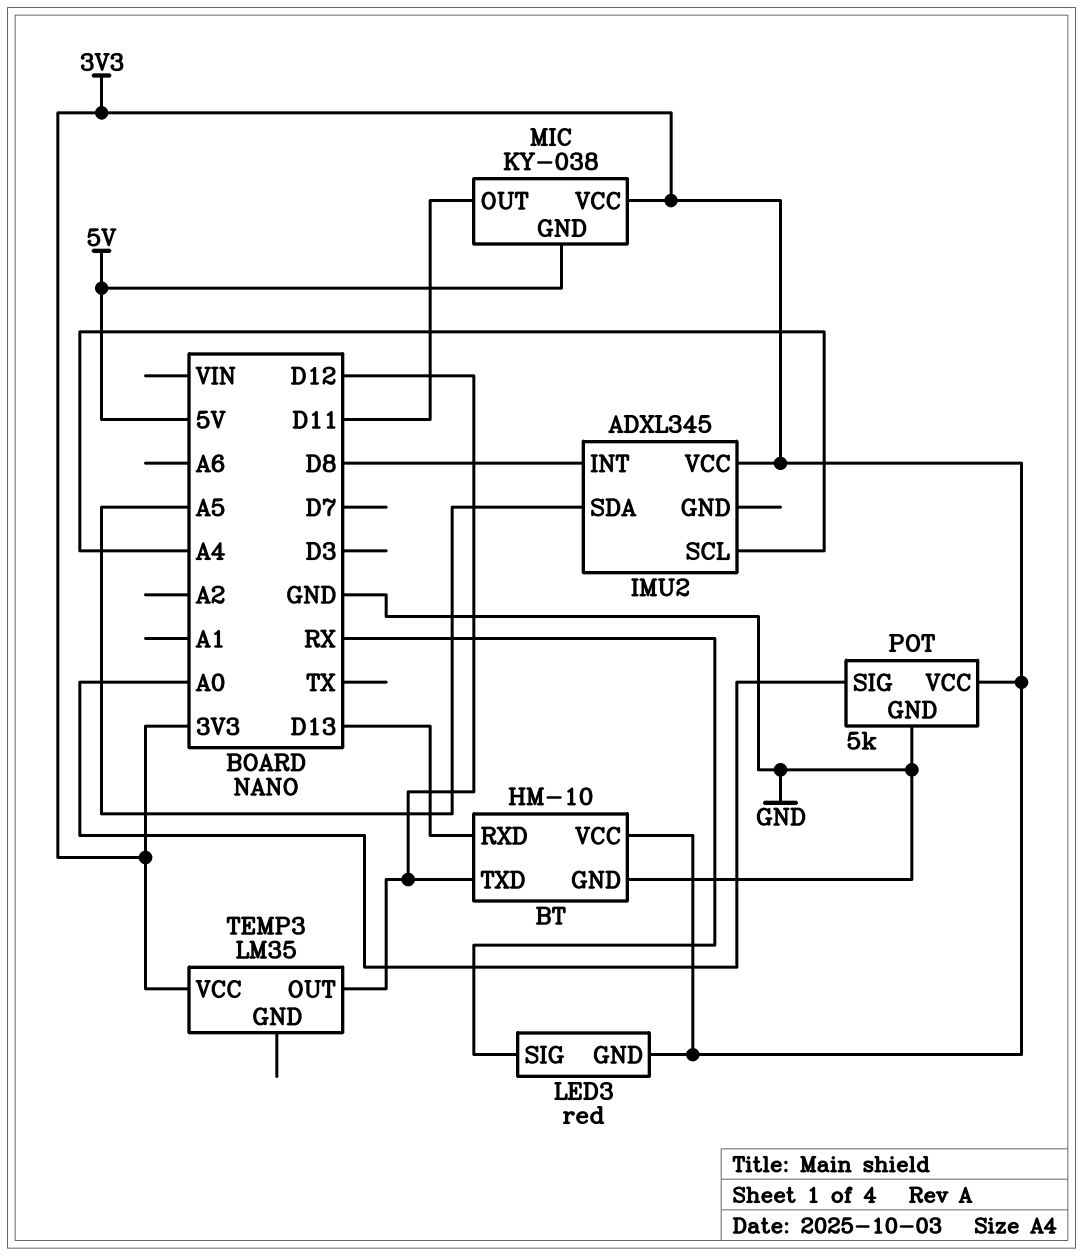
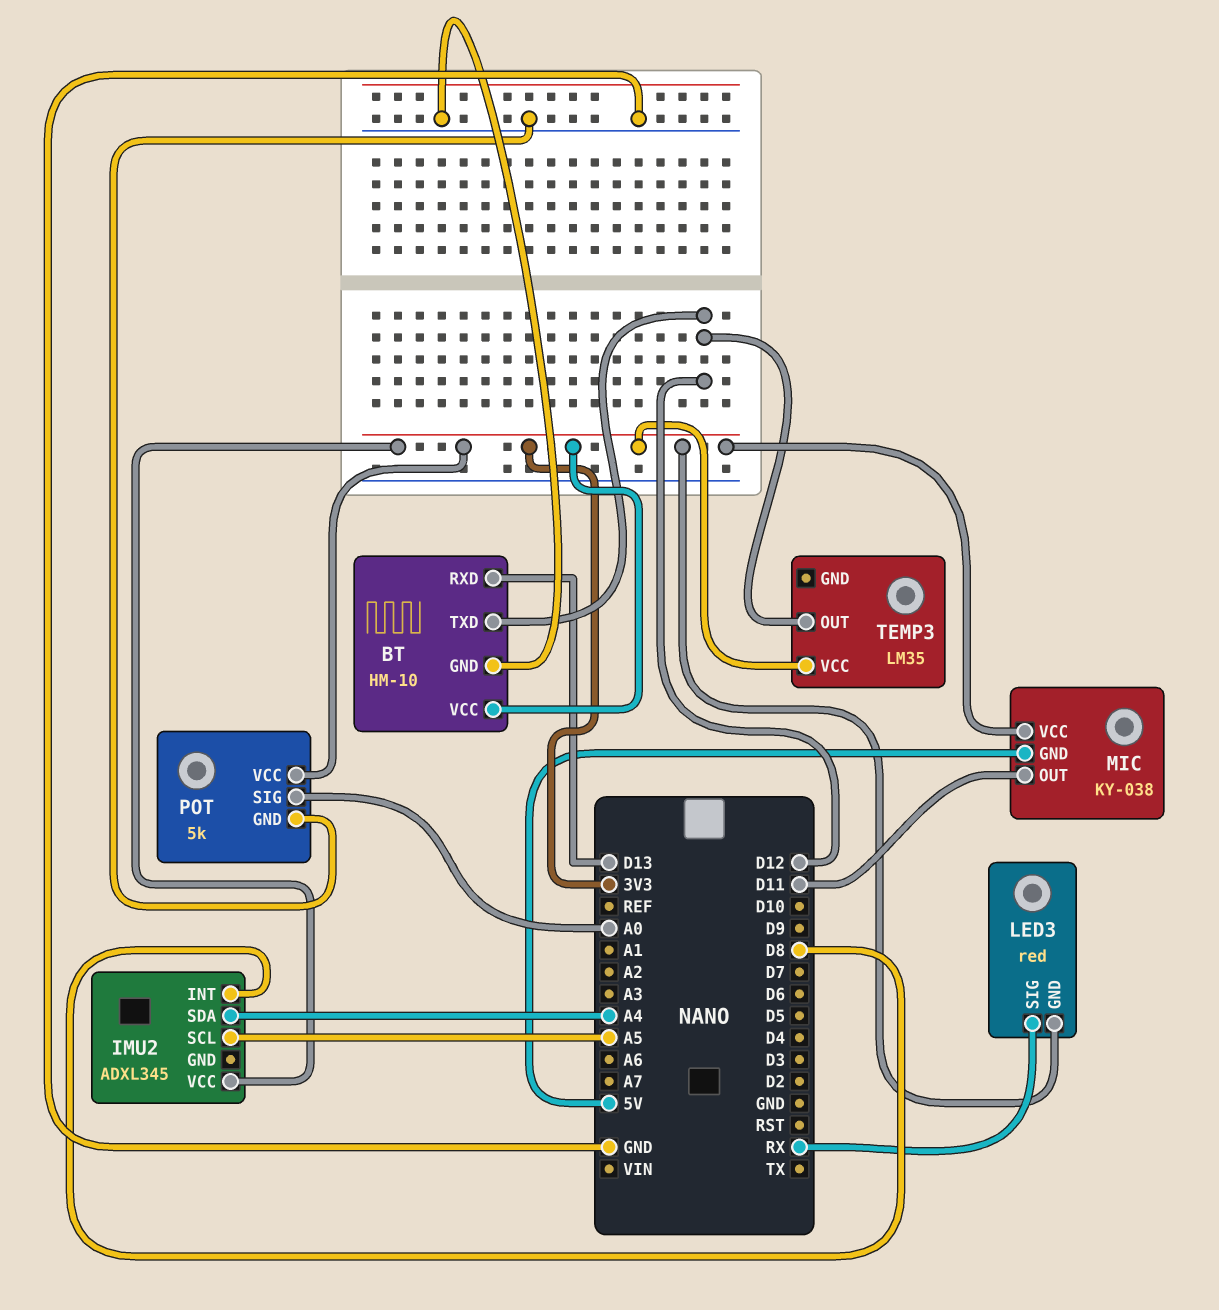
IMU2 pin SCL: A4 -> A5
IMU2 pin SDA: A5 -> A4

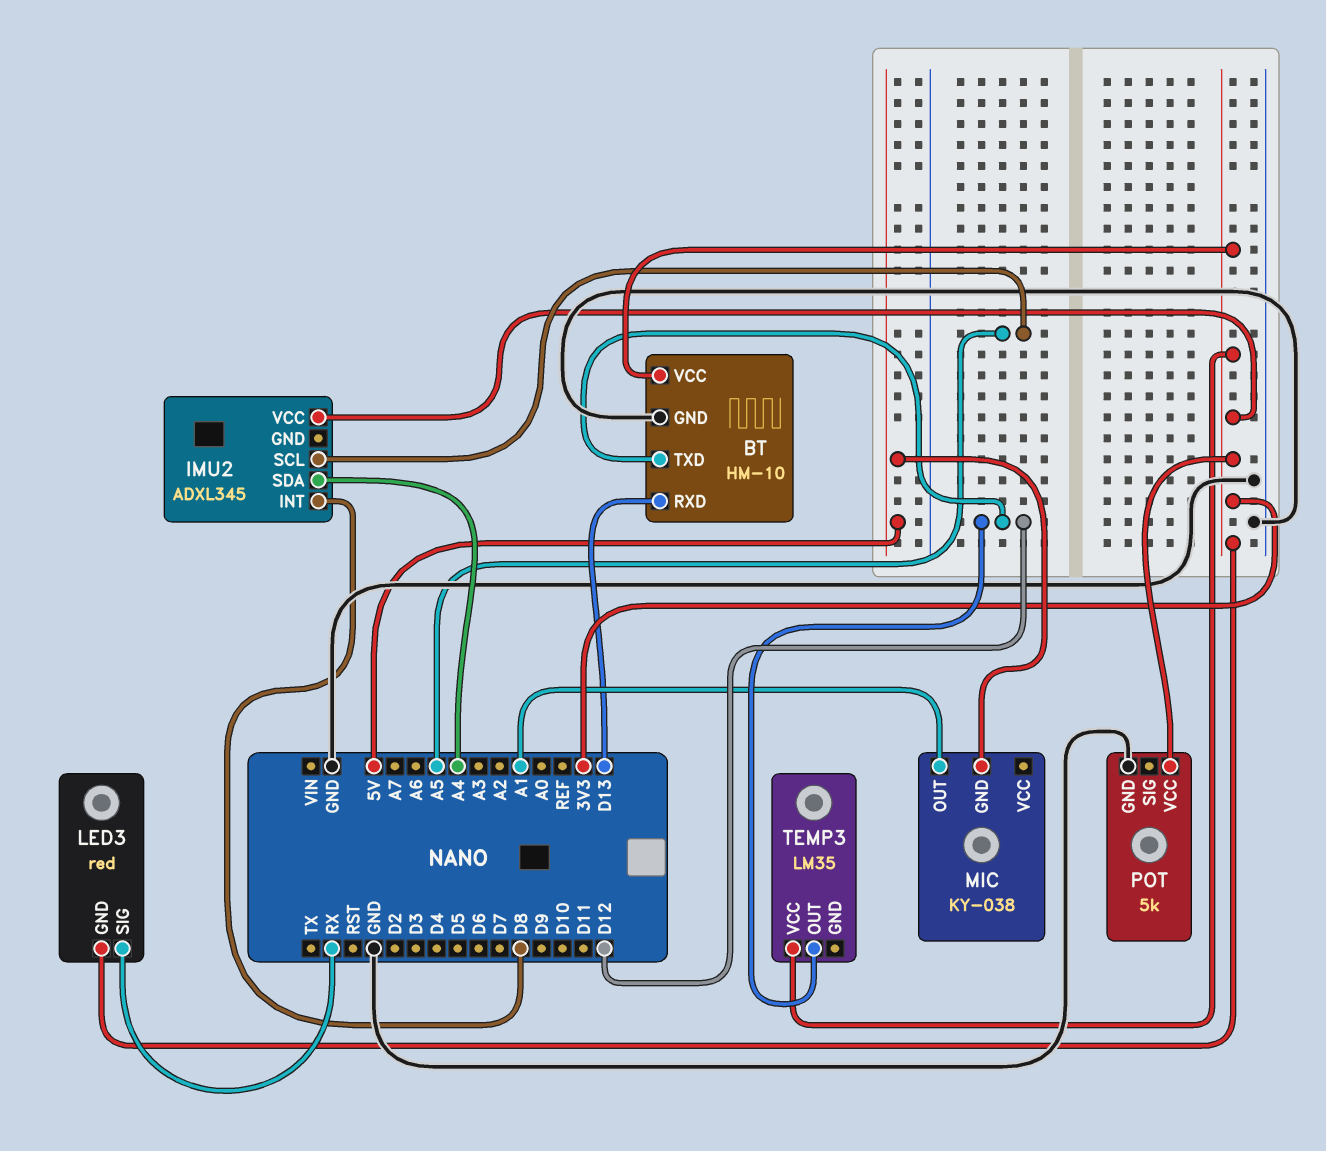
MIC pin OUT: D11 -> A1
MIC pin VCC: 3V3 -> none
POT pin SIG: A0 -> none

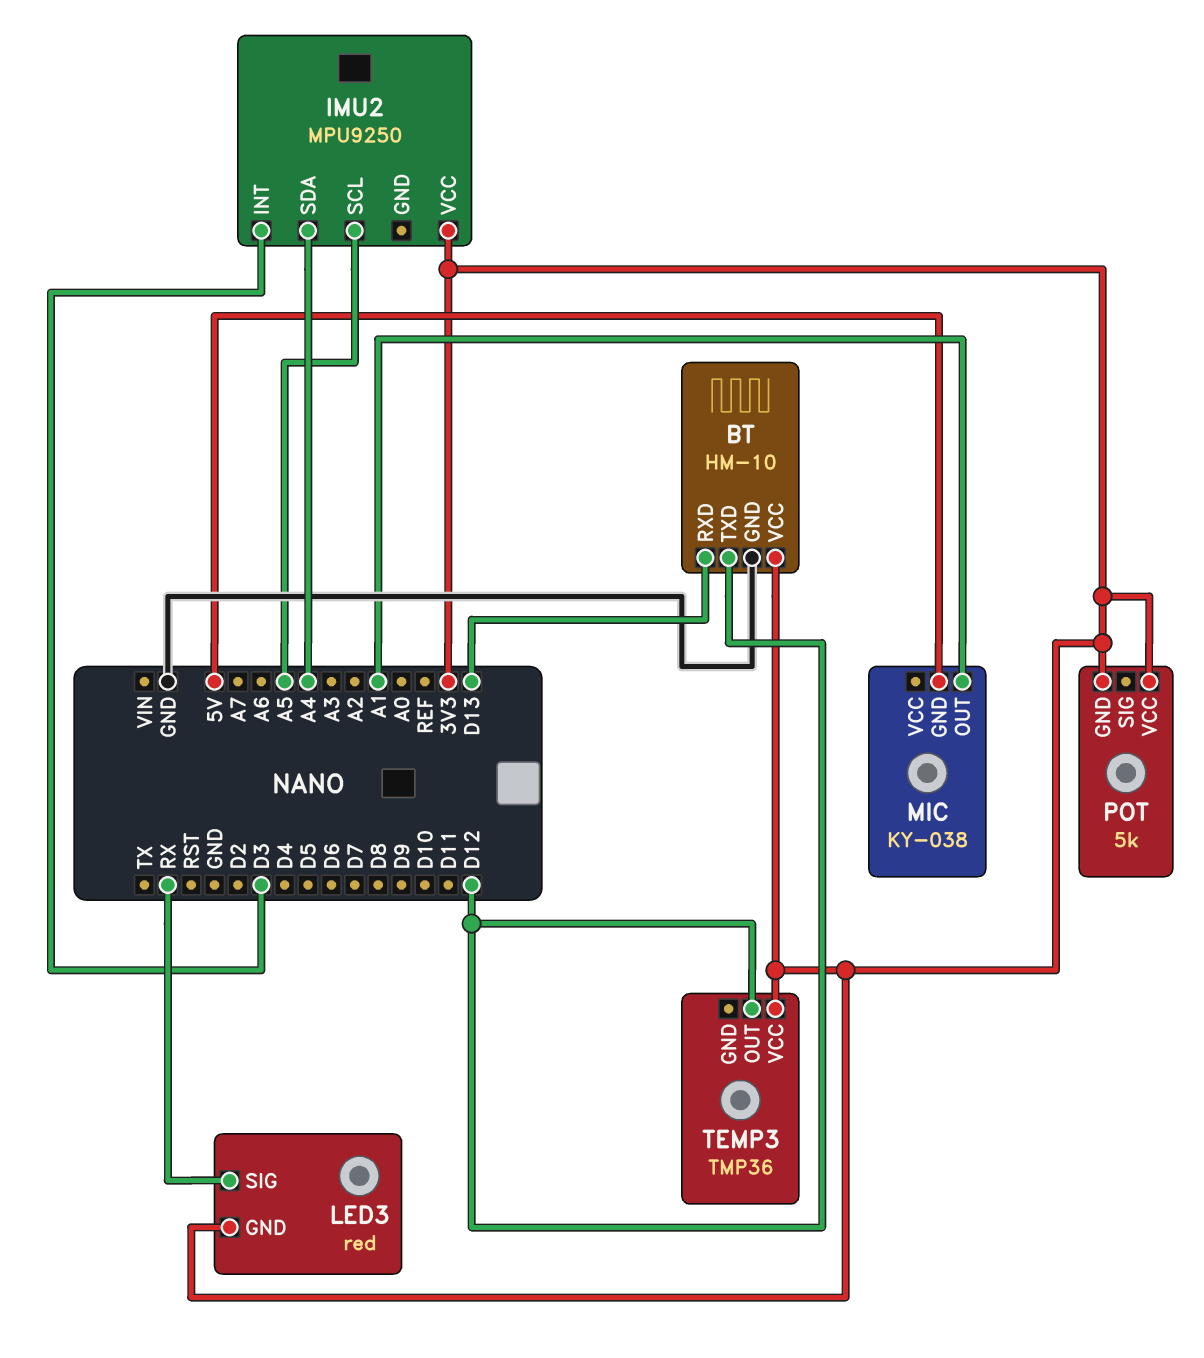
IMU2: ADXL345 -> MPU9250
IMU2 pin INT: D8 -> D3
POT pin GND: GND -> 3V3
TEMP3: LM35 -> TMP36

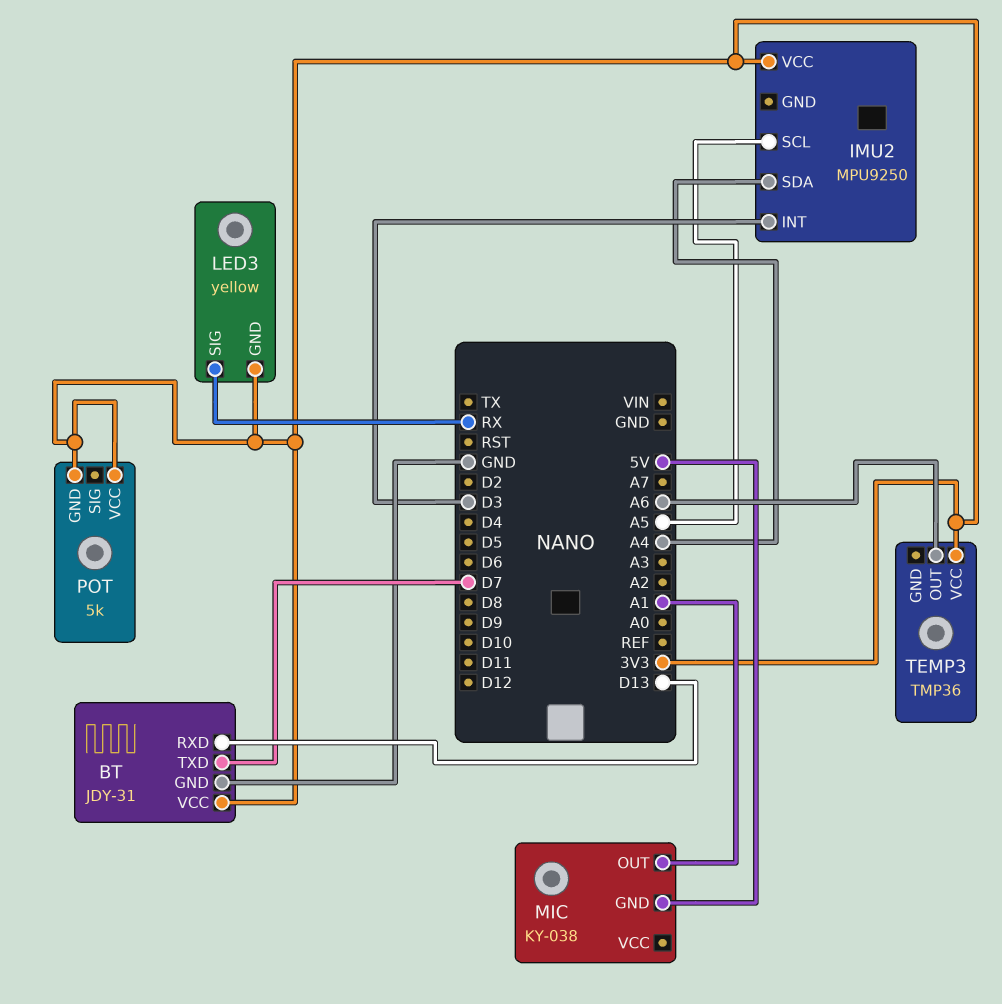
BT: HM-10 -> JDY-31
BT pin TXD: D12 -> D7
LED3: red -> yellow
TEMP3 pin OUT: D12 -> A6

